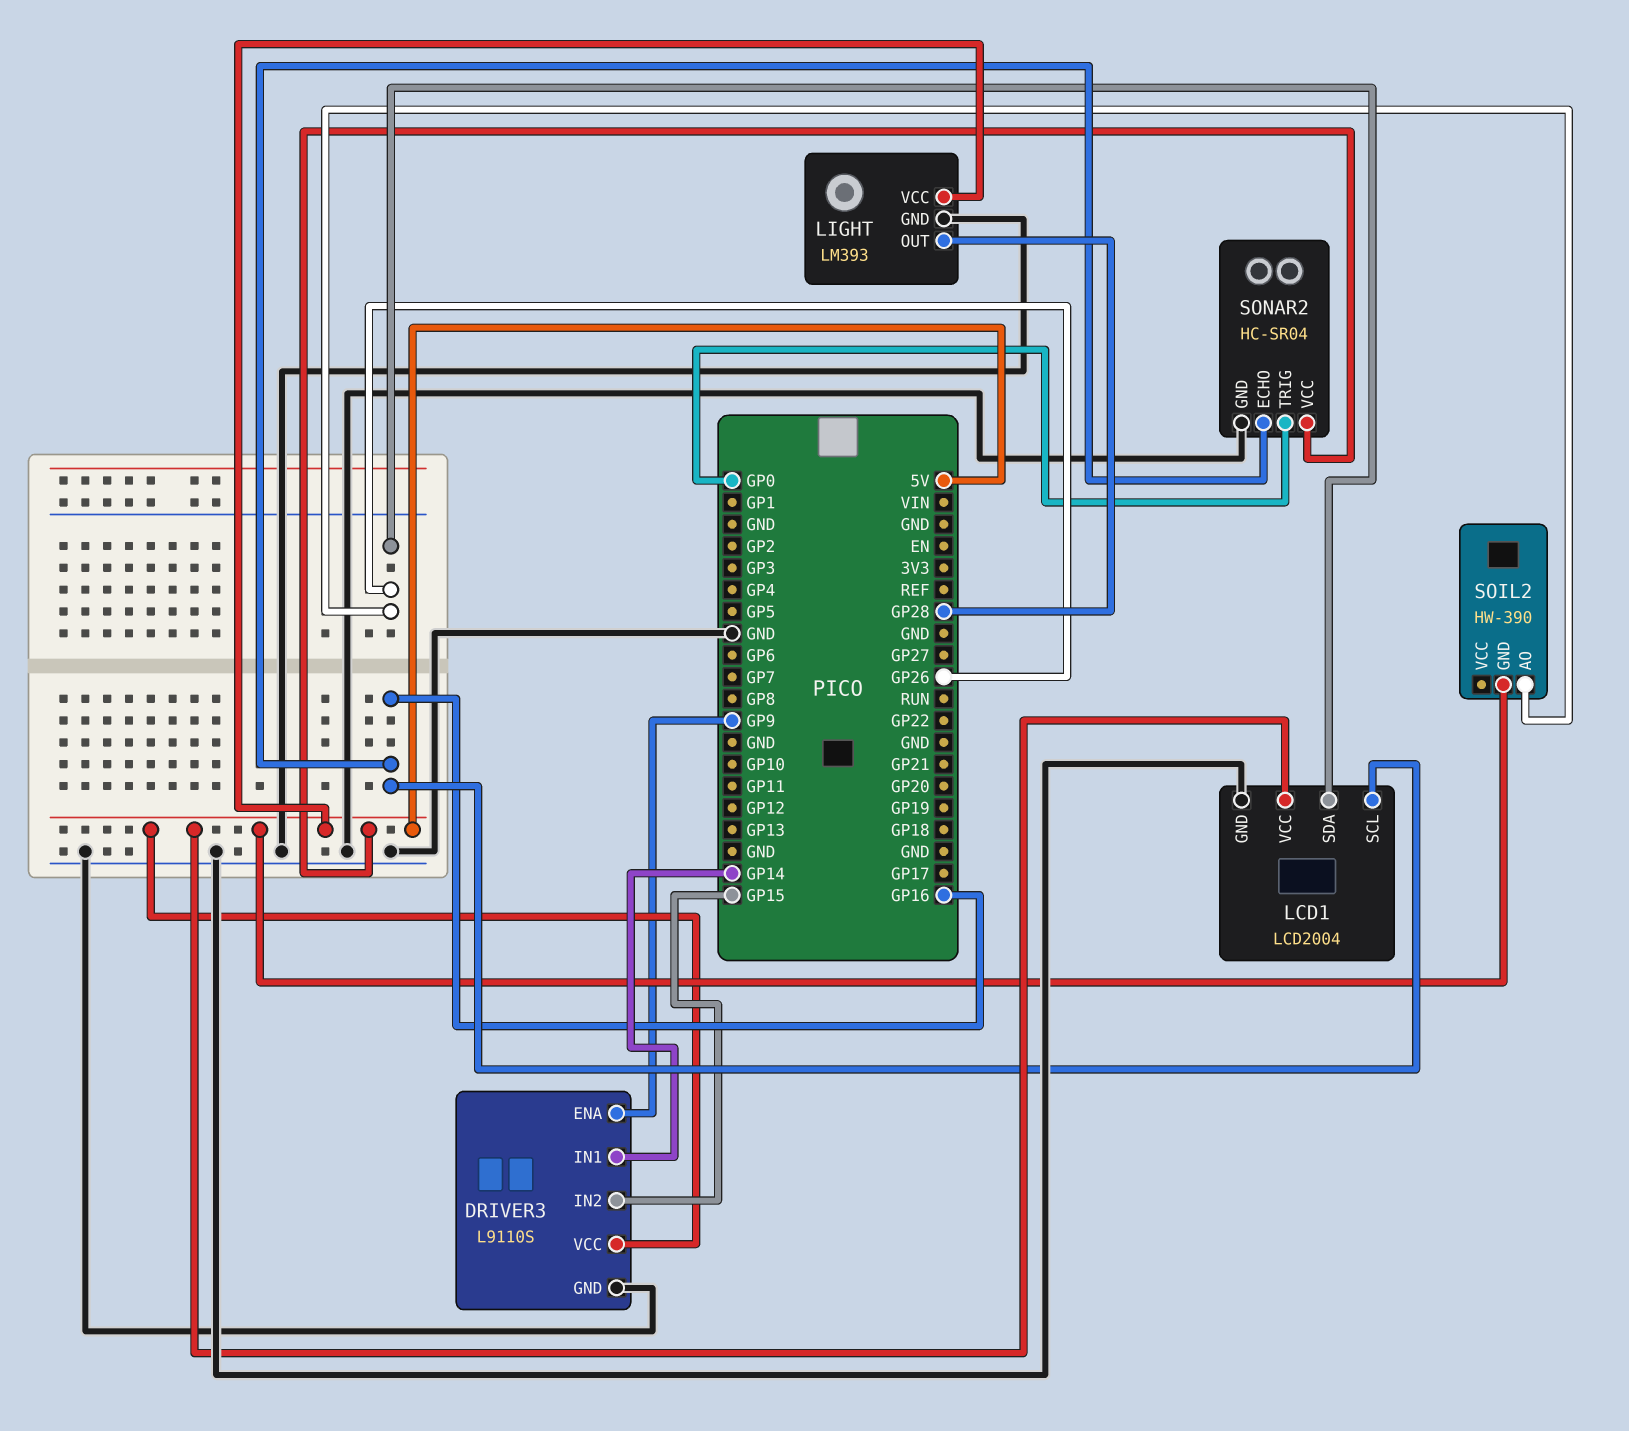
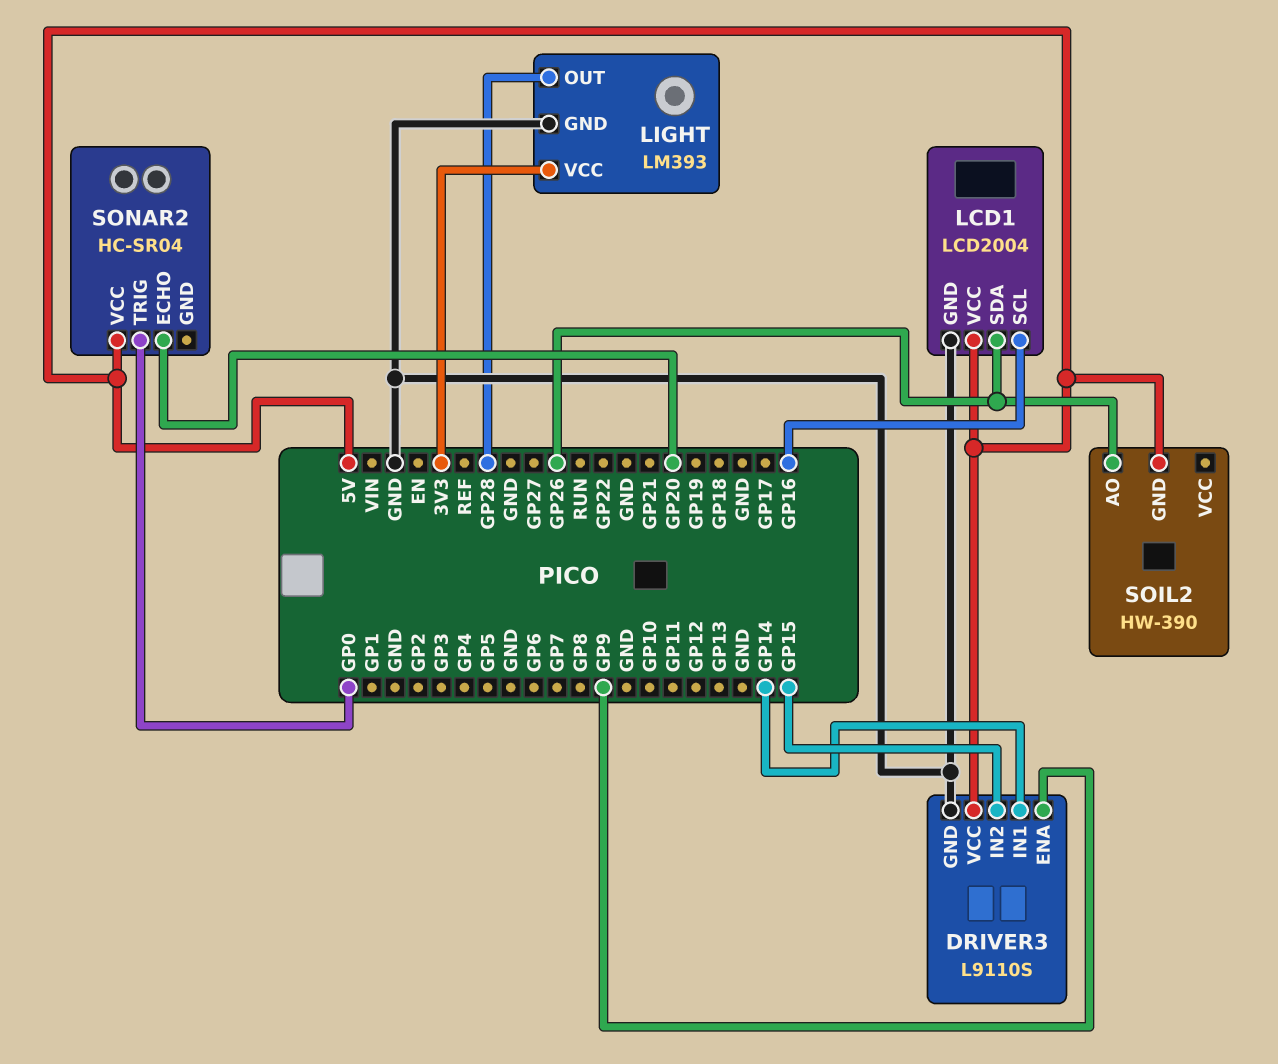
LIGHT pin VCC: 5V -> 3V3
SONAR2 pin ECHO: GP16 -> GP20
SONAR2 pin GND: GND -> none

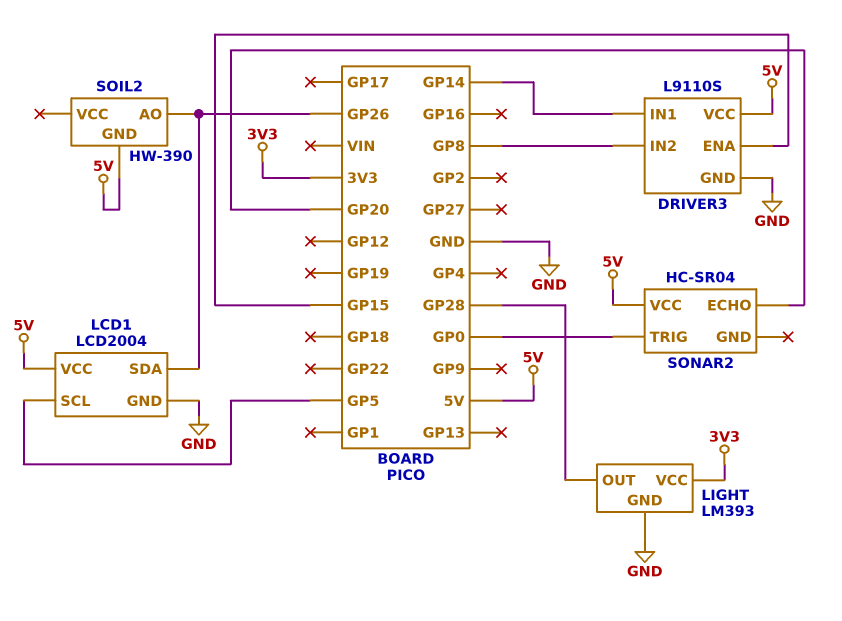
DRIVER3 pin ENA: GP9 -> GP15
DRIVER3 pin IN2: GP15 -> GP8
LCD1 pin SCL: GP16 -> GP5

